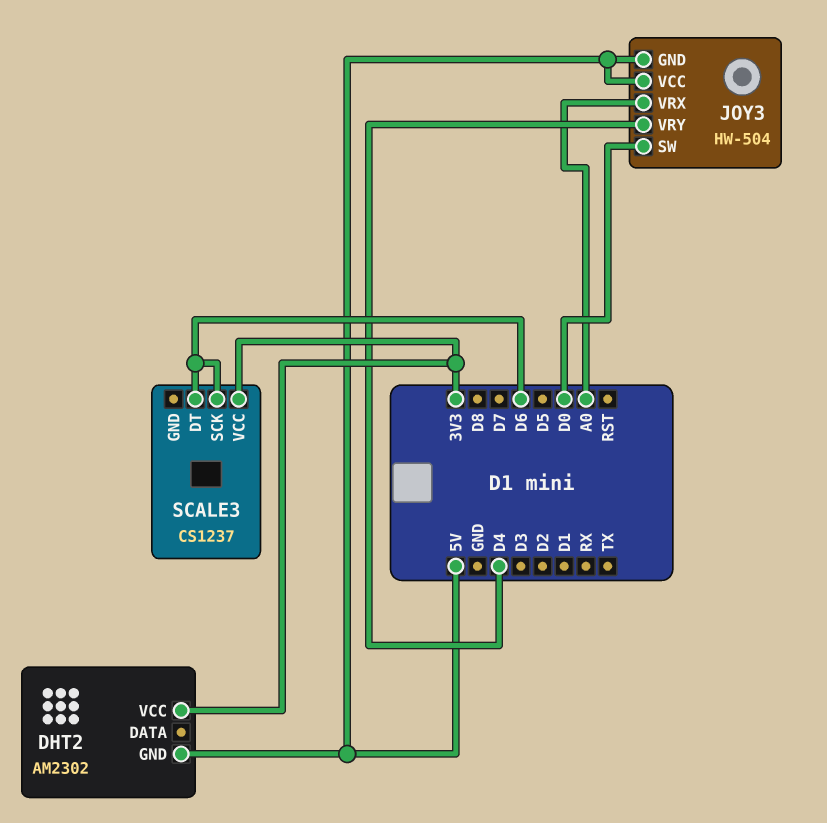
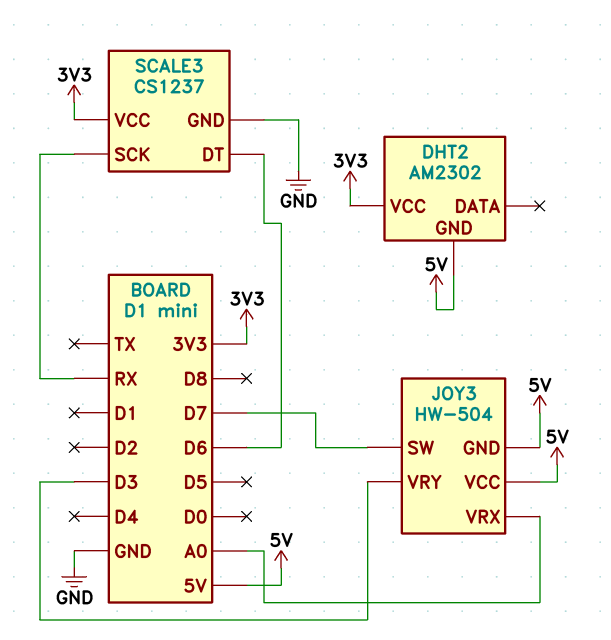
JOY3 pin SW: D0 -> D7
JOY3 pin VRY: D4 -> D3
SCALE3 pin GND: none -> GND
SCALE3 pin SCK: D6 -> RX

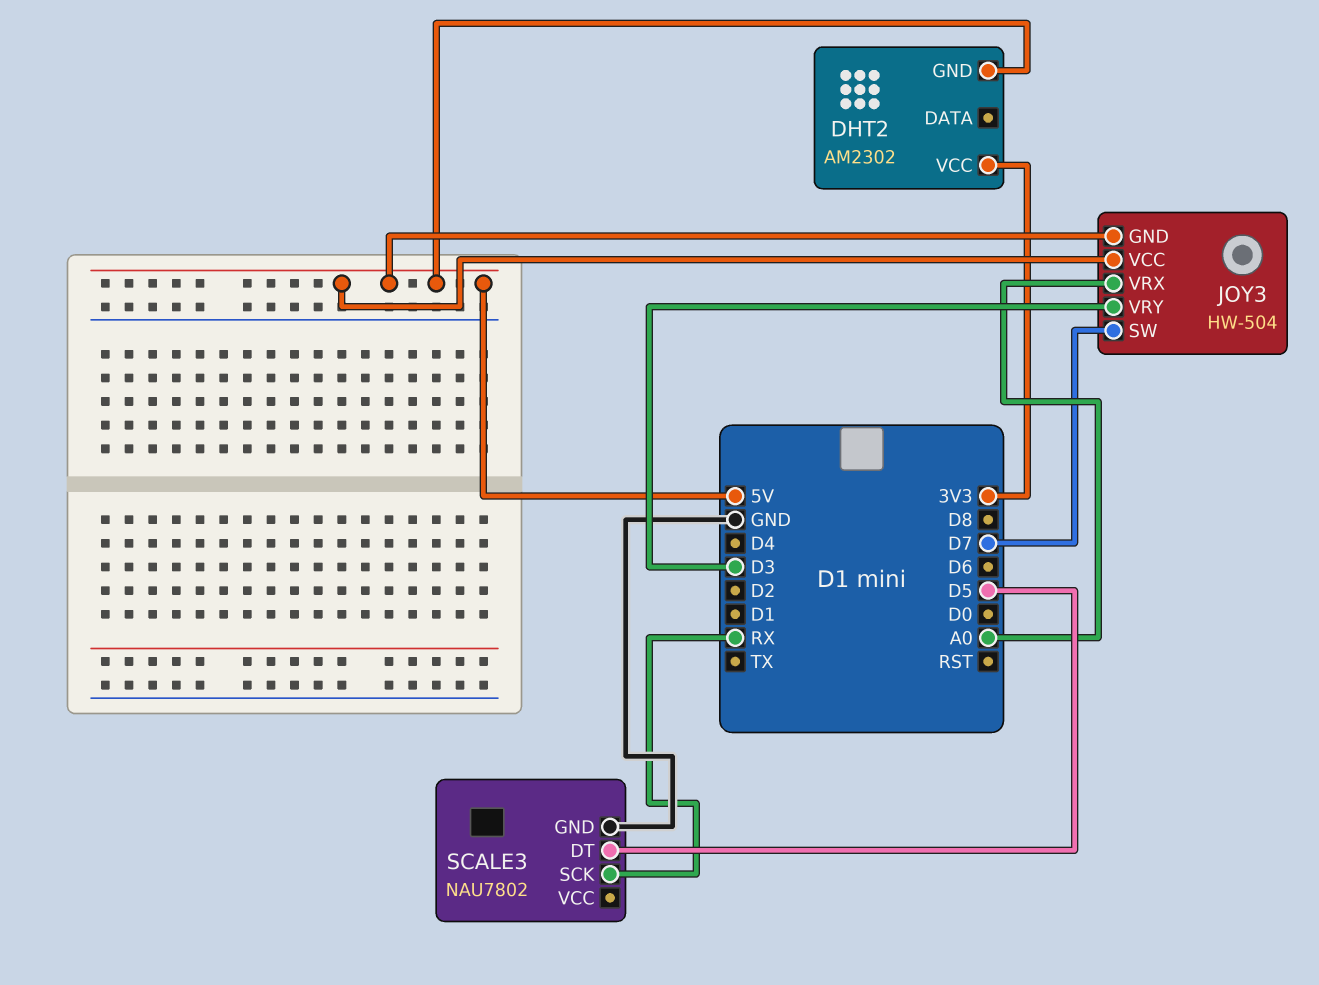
SCALE3: CS1237 -> NAU7802
SCALE3 pin DT: D6 -> D5
SCALE3 pin VCC: 3V3 -> none

